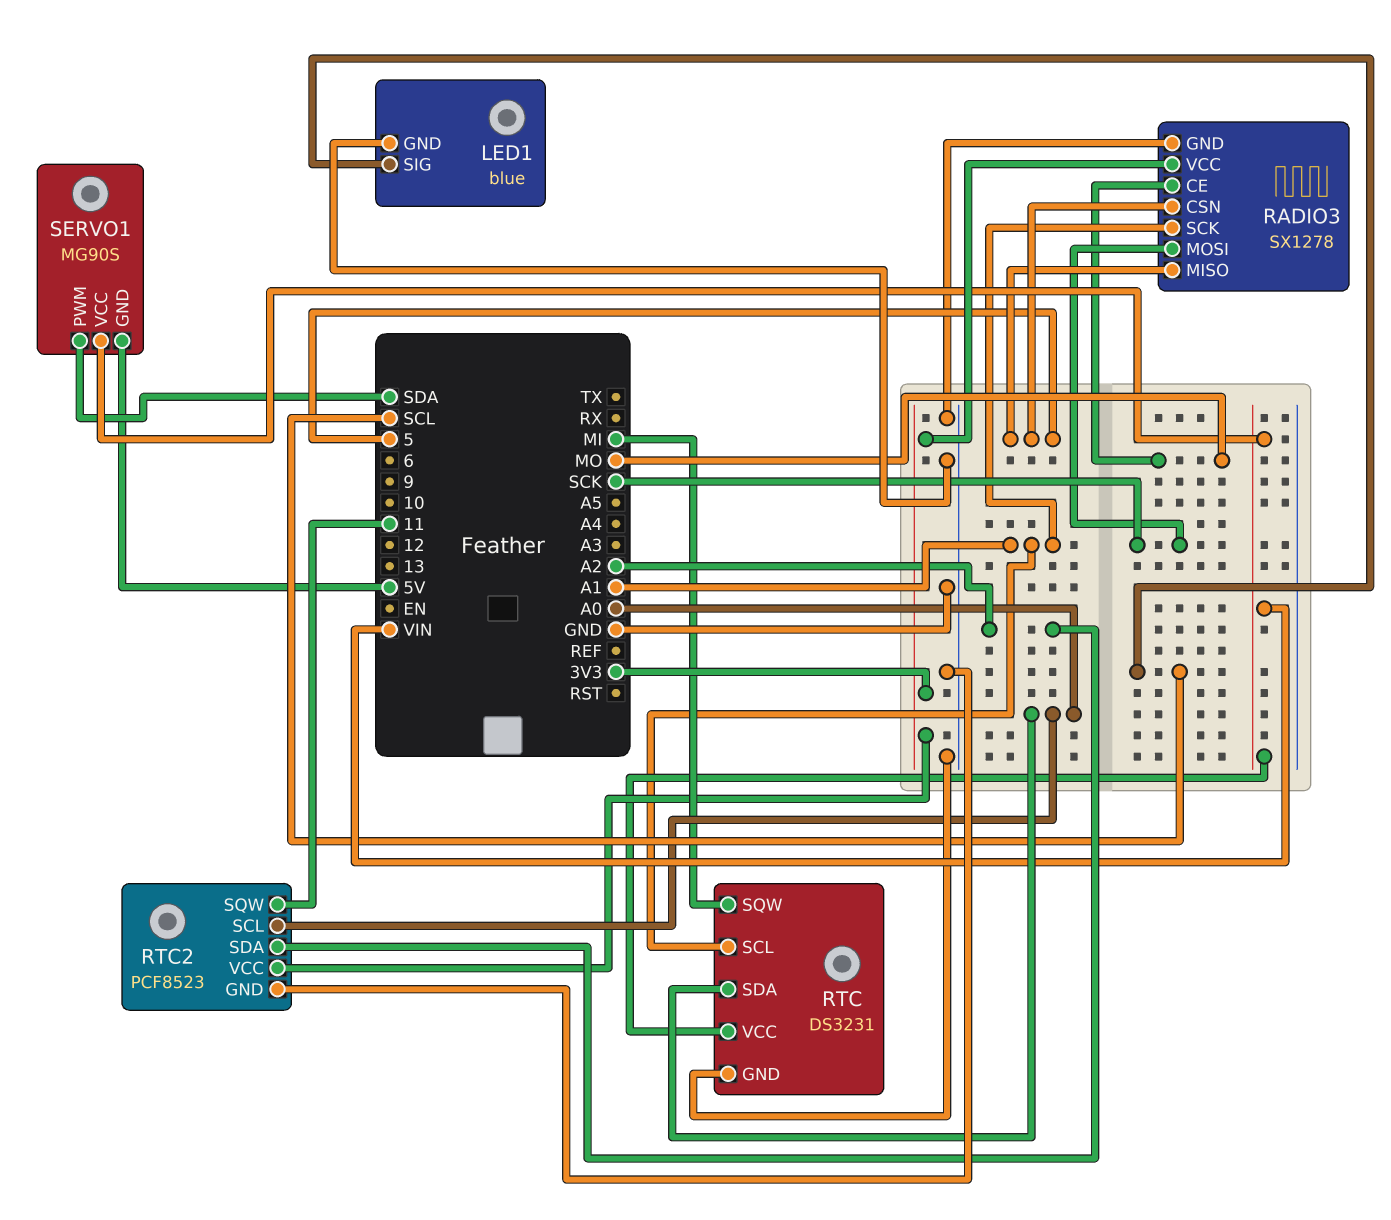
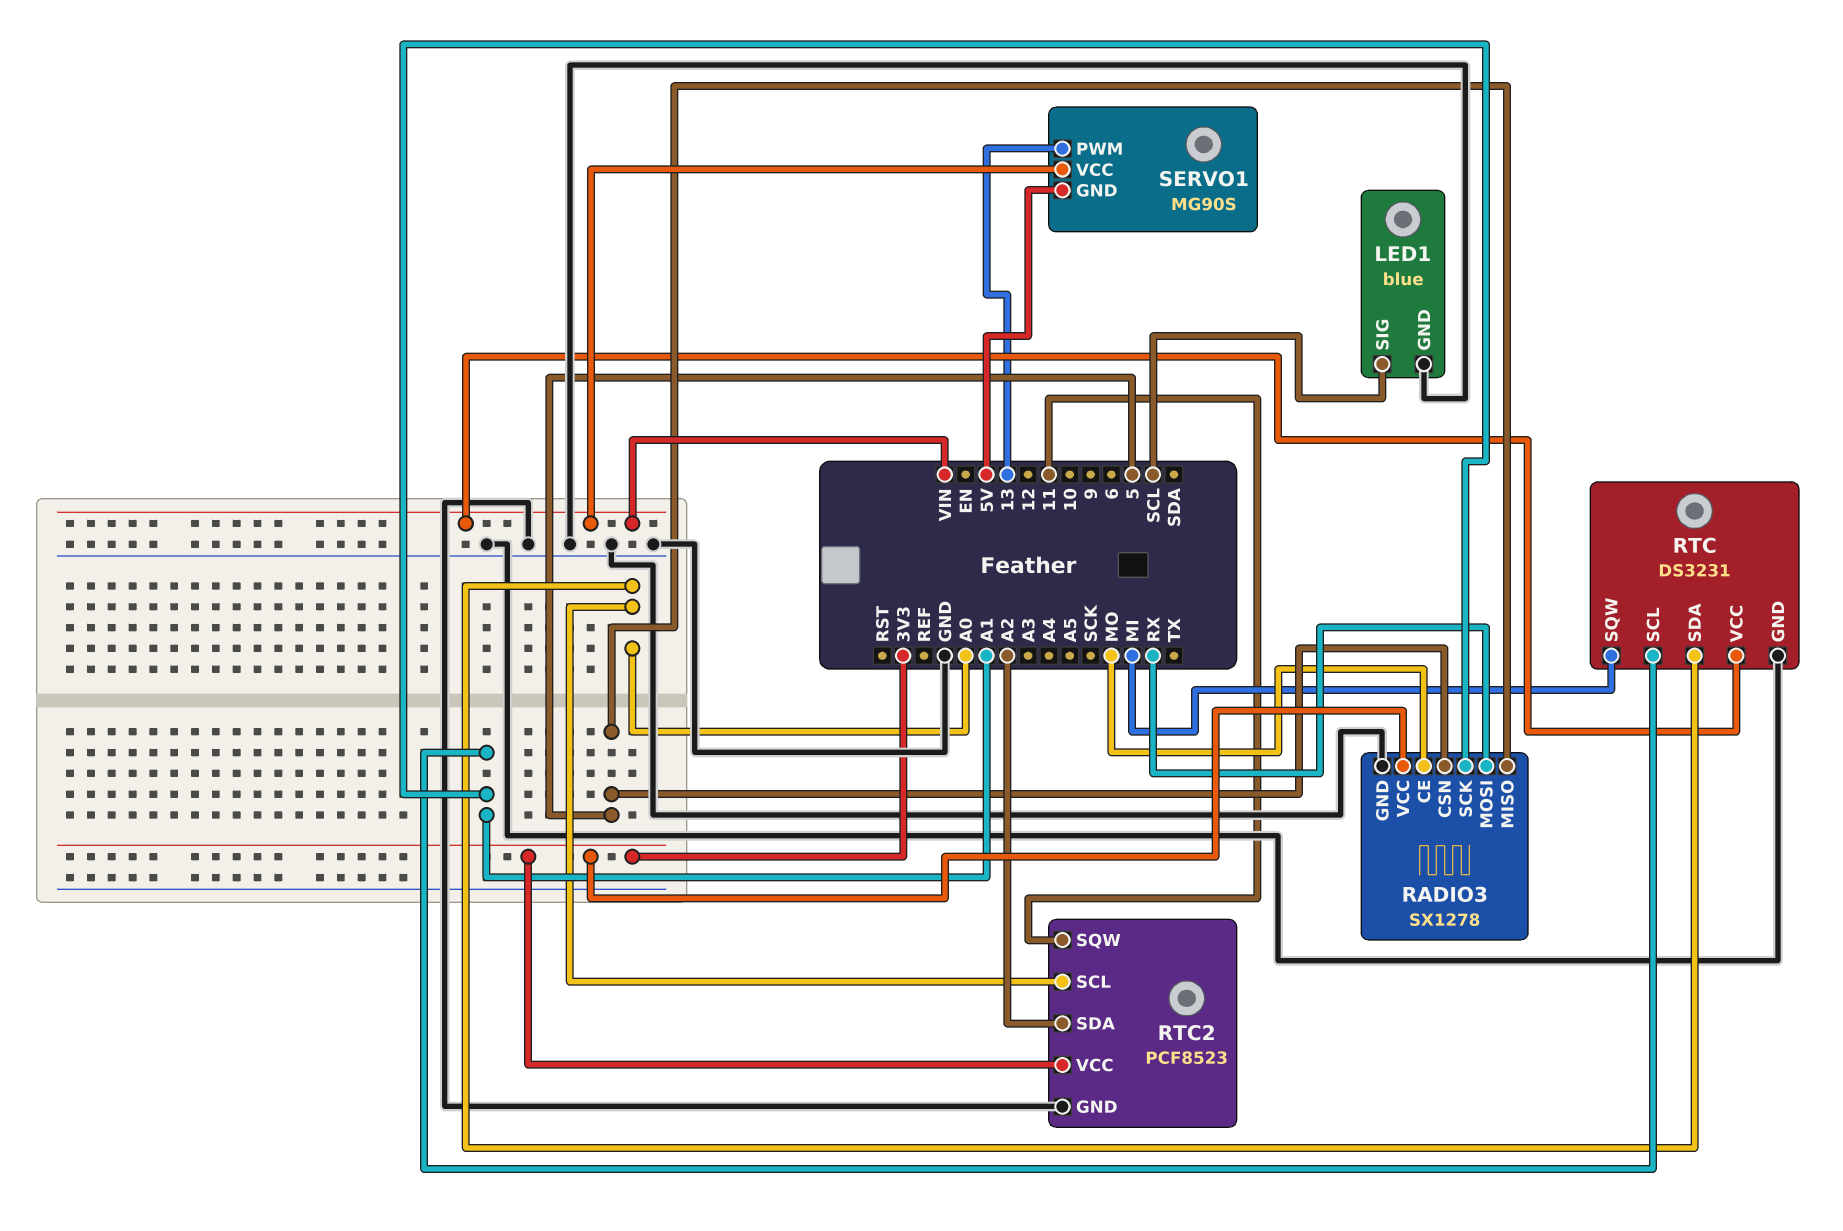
RADIO3 pin MOSI: SCK -> RX
SERVO1 pin PWM: SDA -> 13

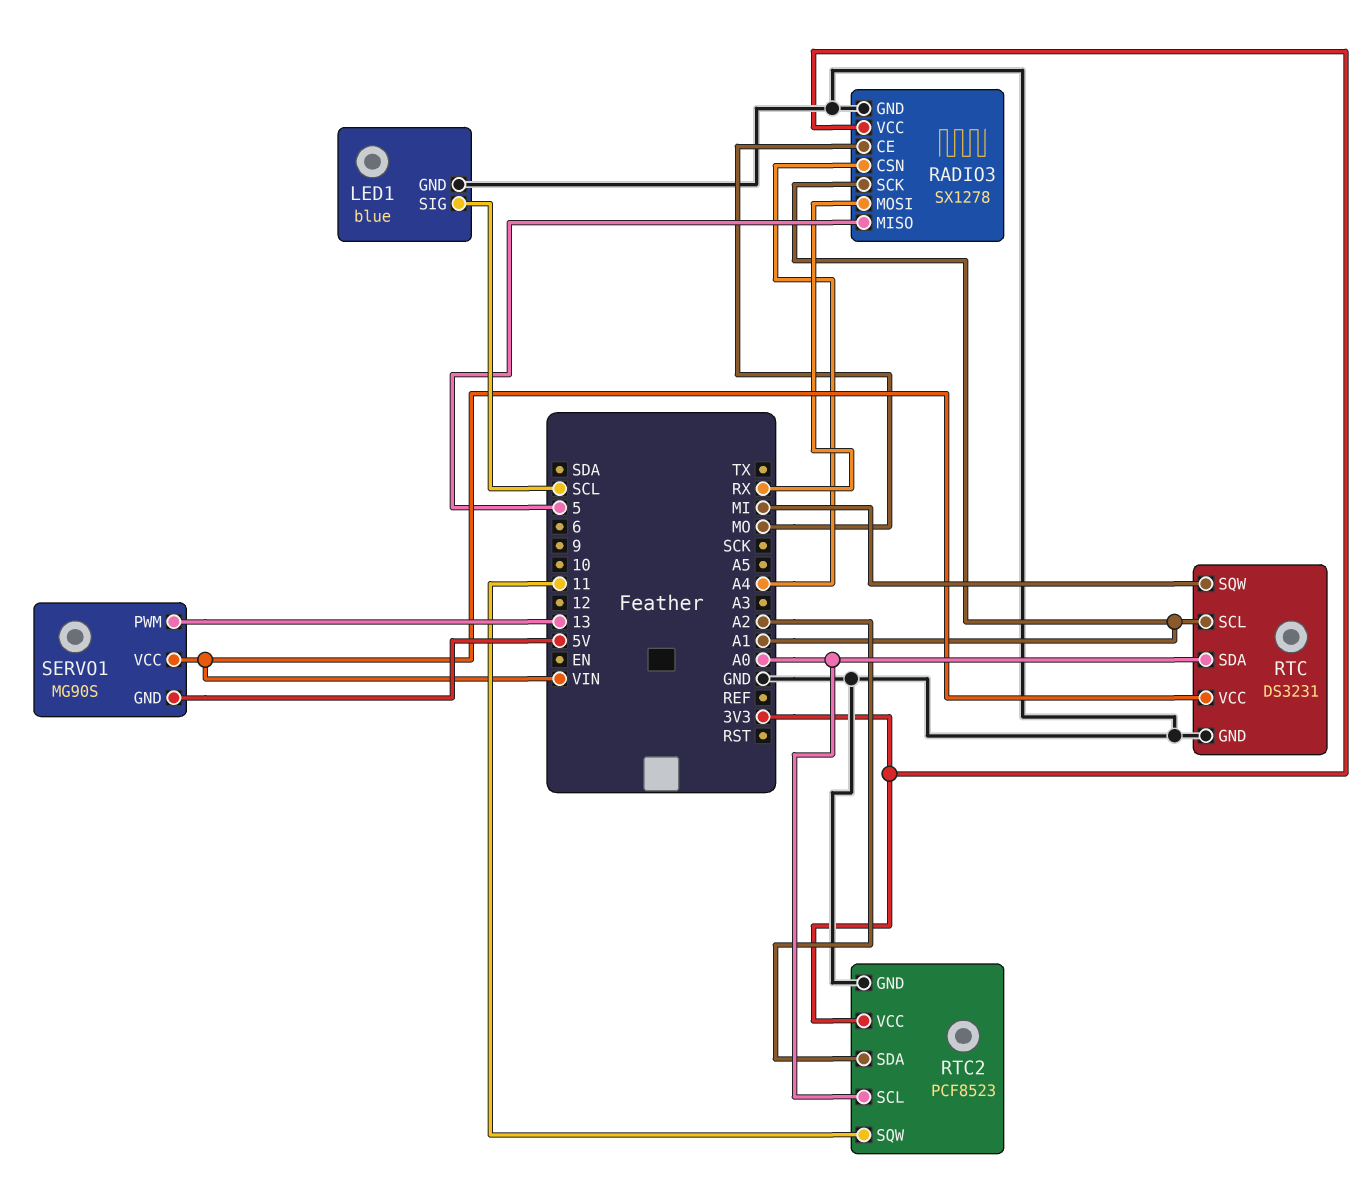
RADIO3 pin CSN: 5 -> A4

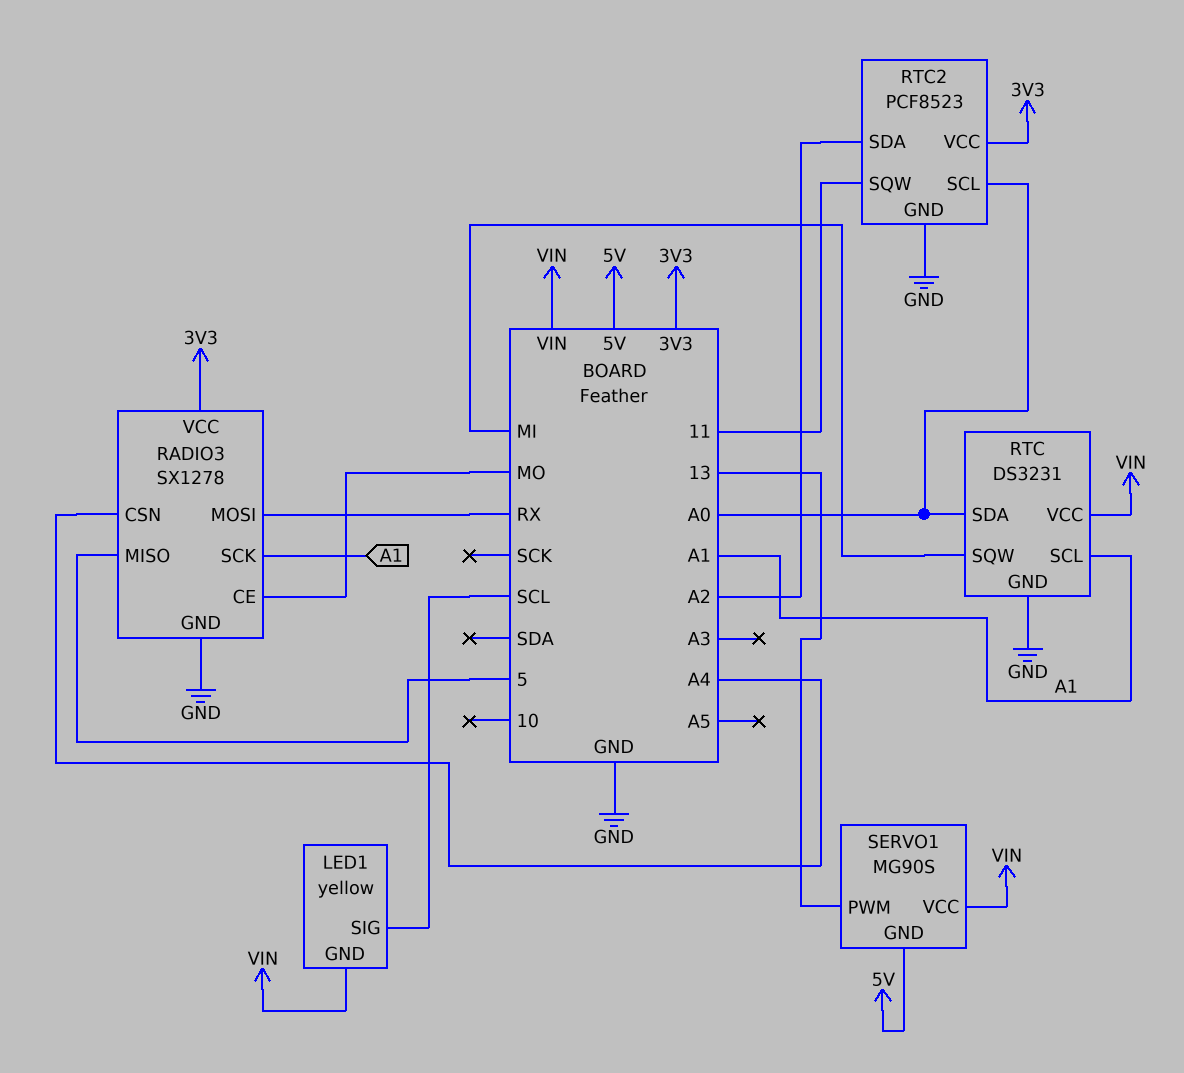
LED1: blue -> yellow
LED1 pin GND: GND -> VIN

